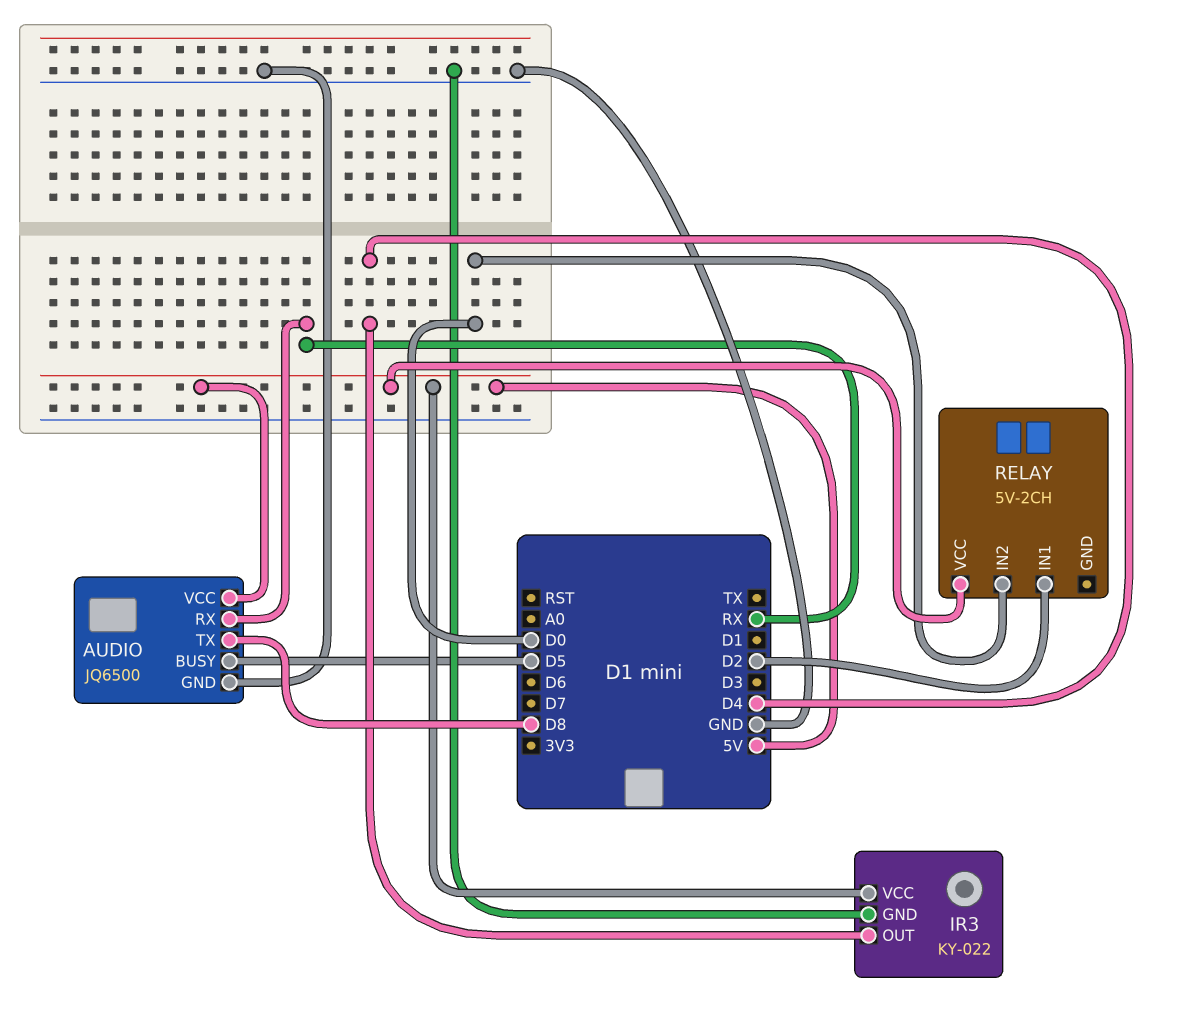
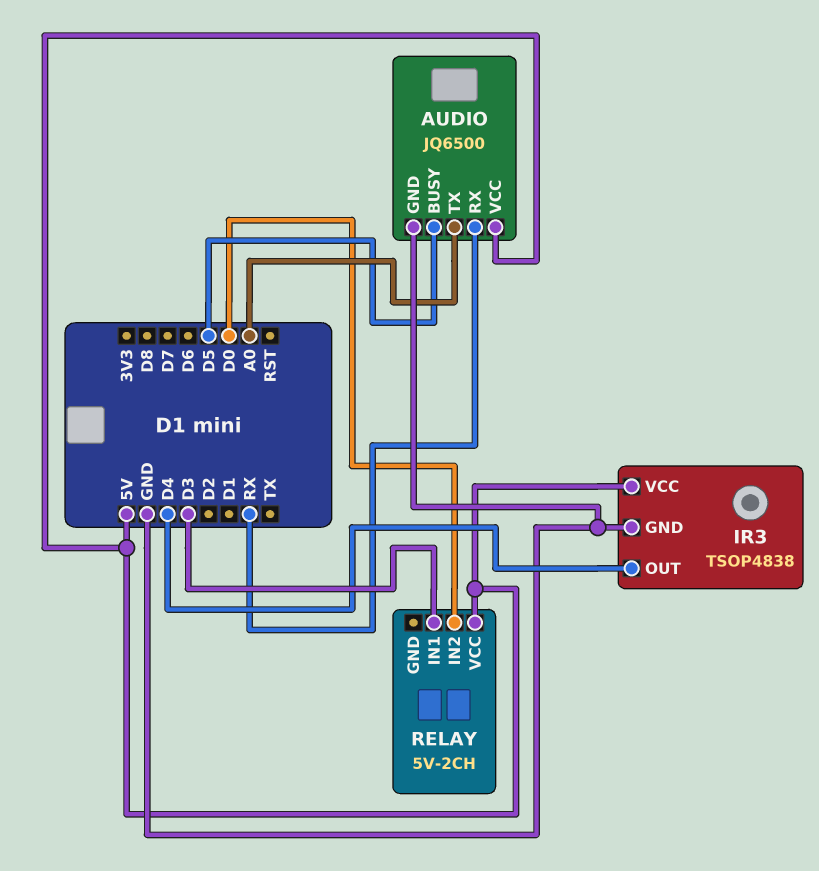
AUDIO pin TX: D8 -> A0
IR3: KY-022 -> TSOP4838
RELAY pin IN1: D2 -> D3

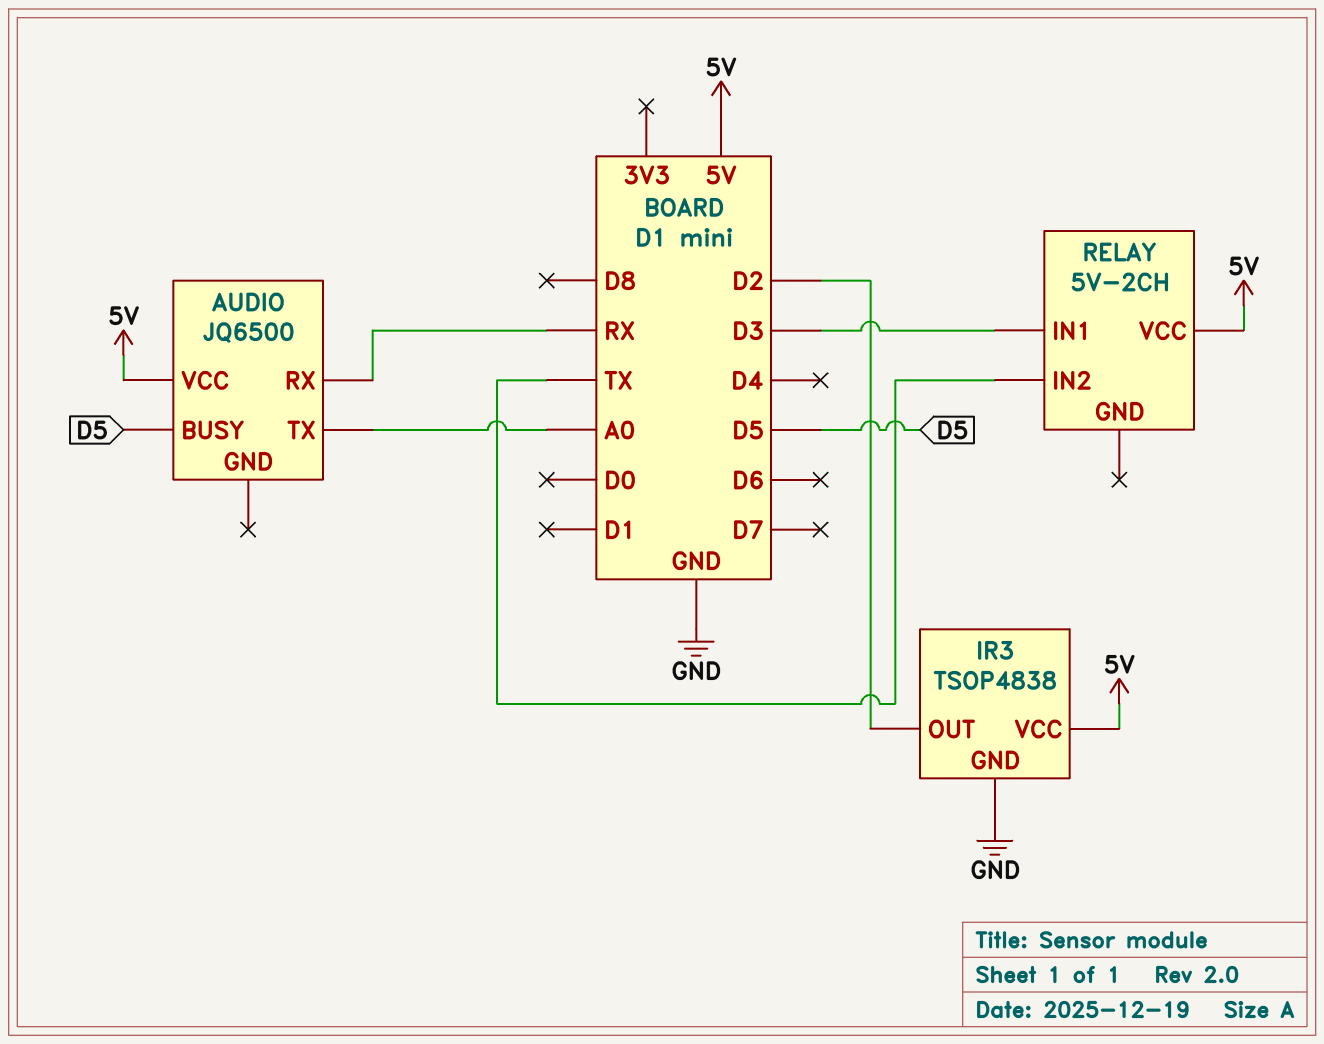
AUDIO pin GND: GND -> none
IR3 pin OUT: D4 -> D2
RELAY pin IN2: D0 -> TX

